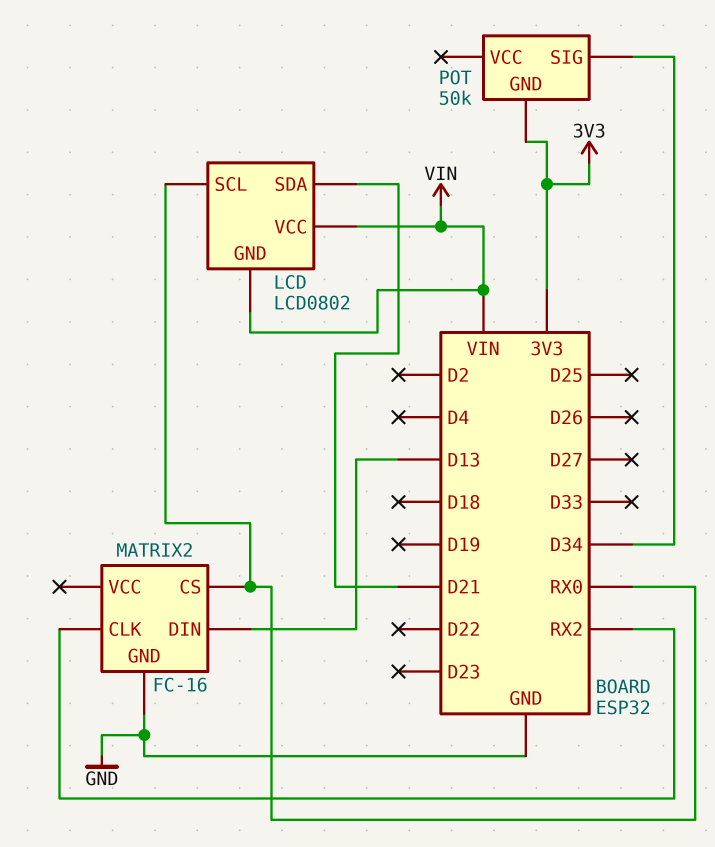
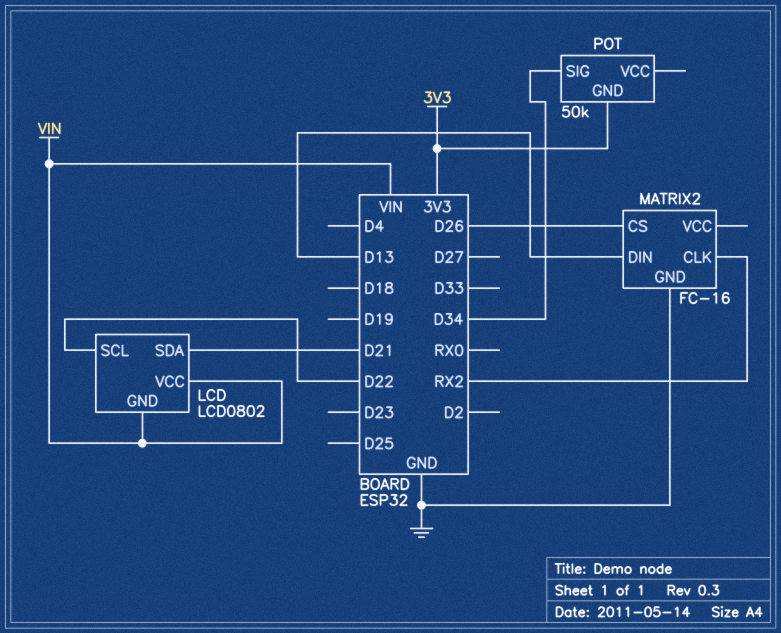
LCD pin SCL: RX0 -> D22
MATRIX2 pin CS: RX0 -> D26

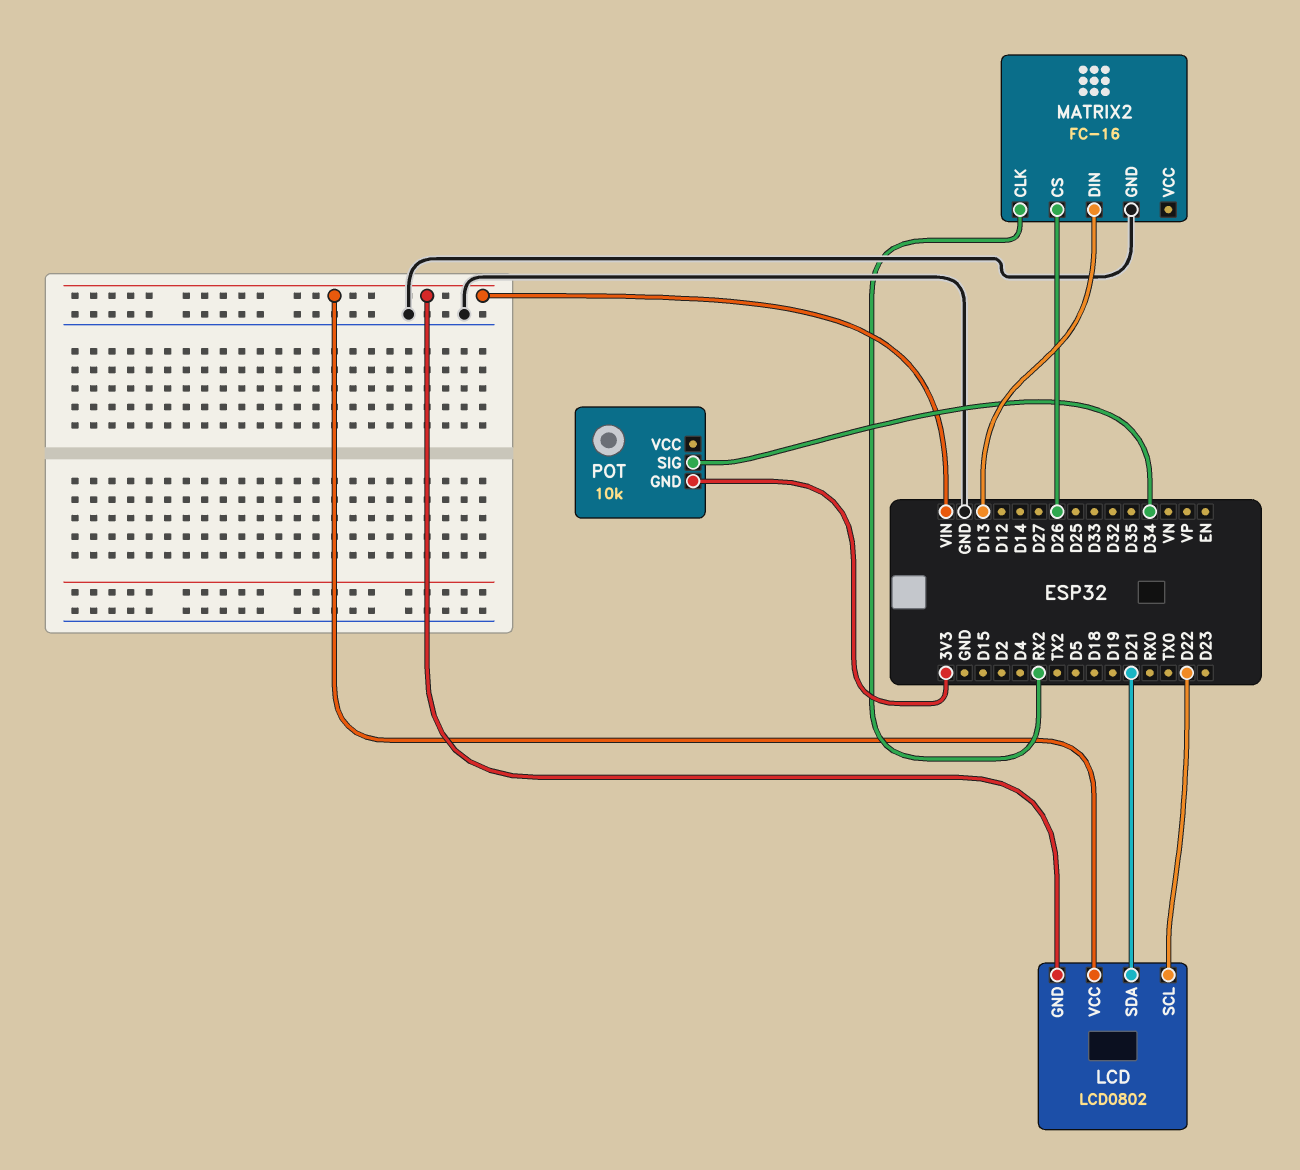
POT: 50k -> 10k

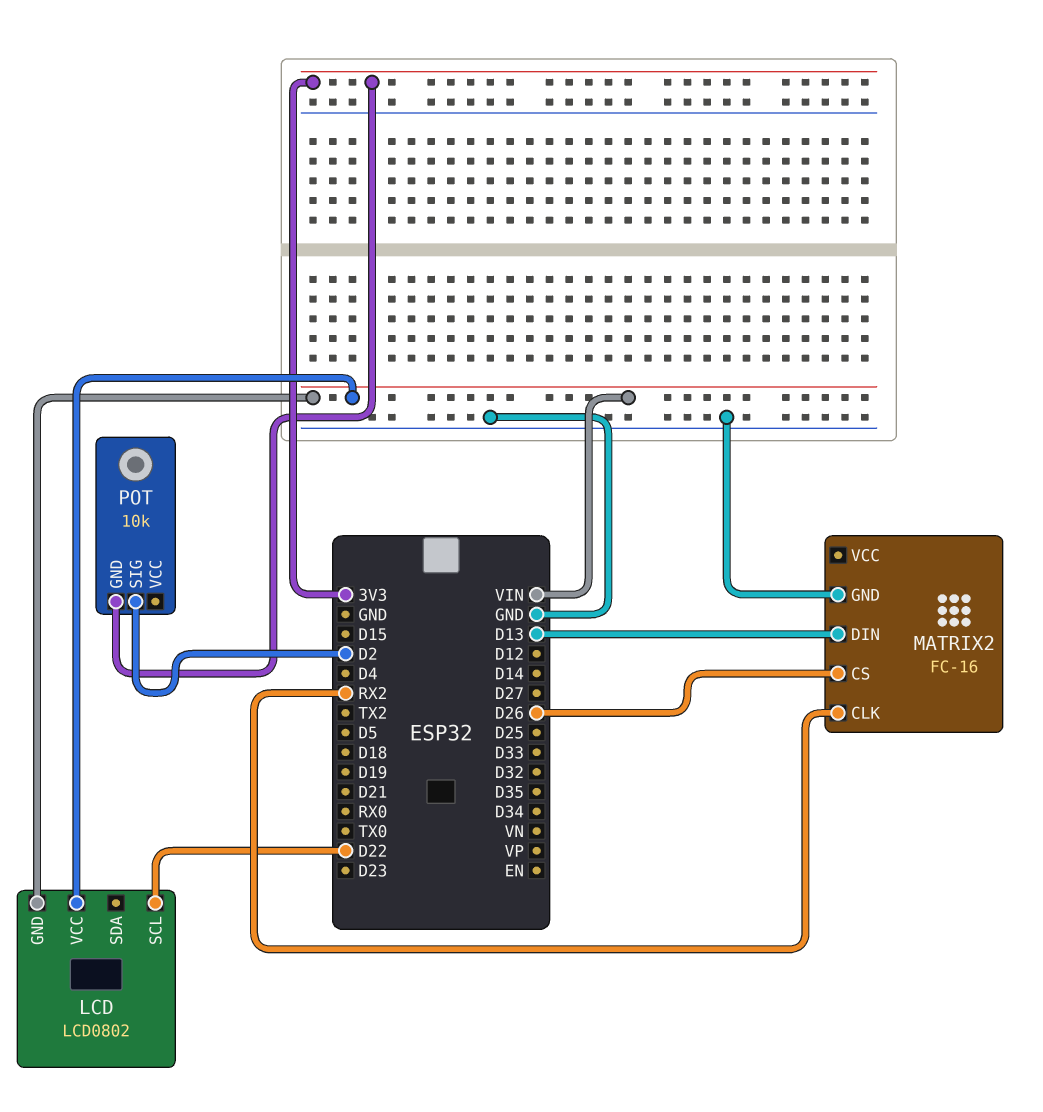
LCD pin SDA: D21 -> none
POT pin SIG: D34 -> D2

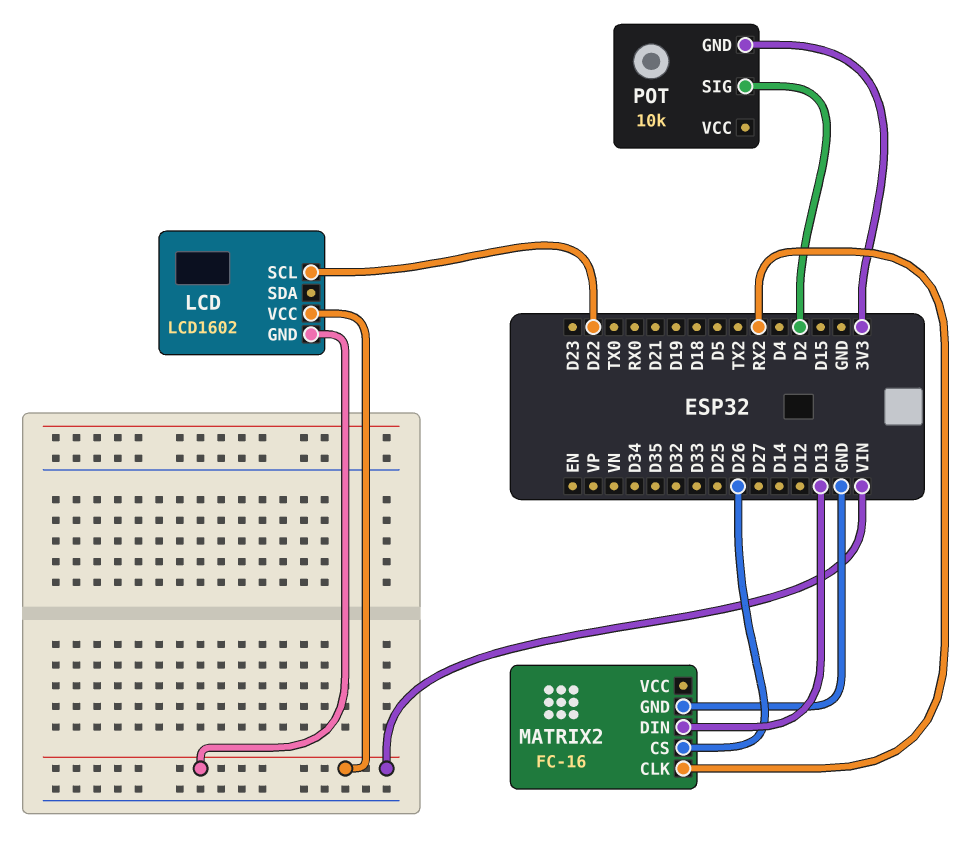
LCD: LCD0802 -> LCD1602

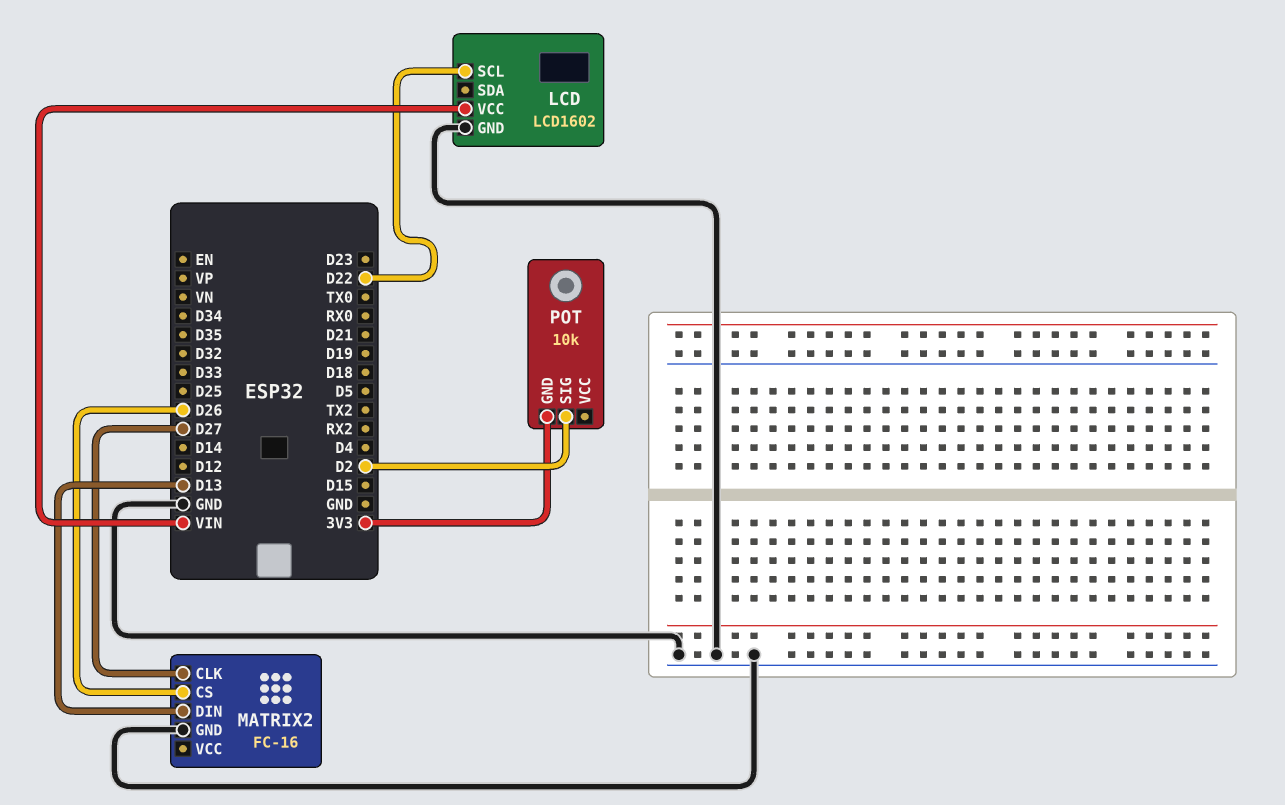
LCD pin GND: VIN -> GND
MATRIX2 pin CLK: RX2 -> D27

